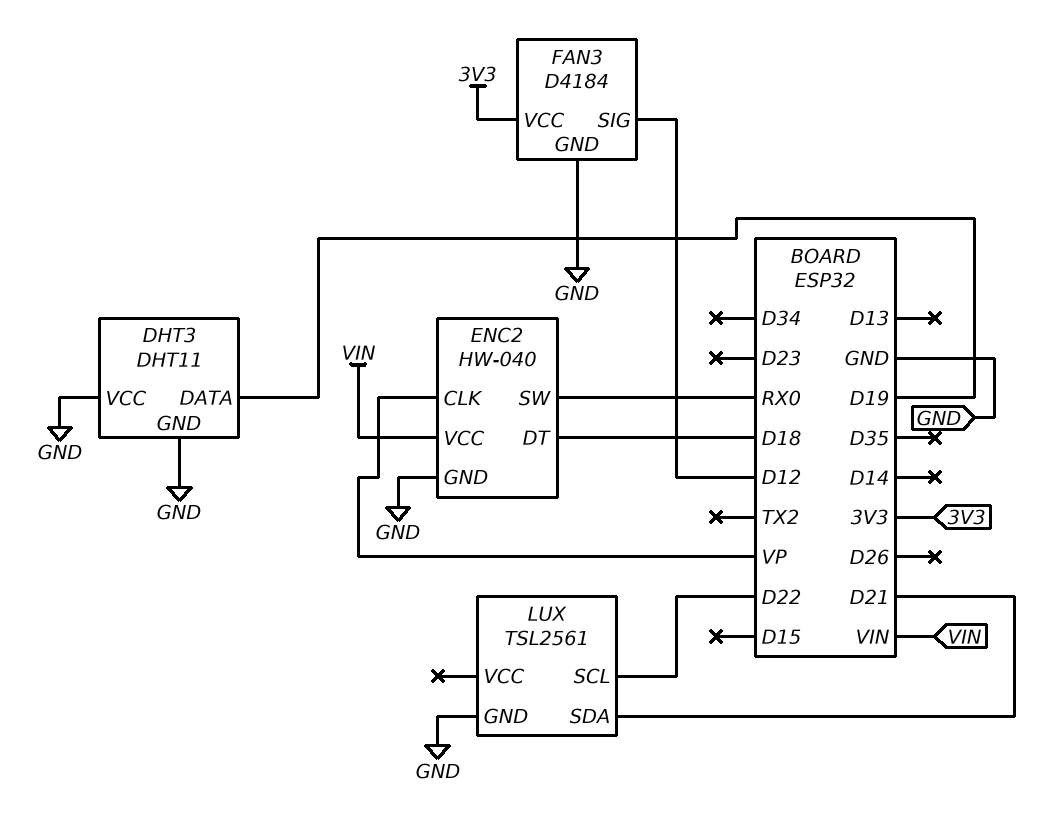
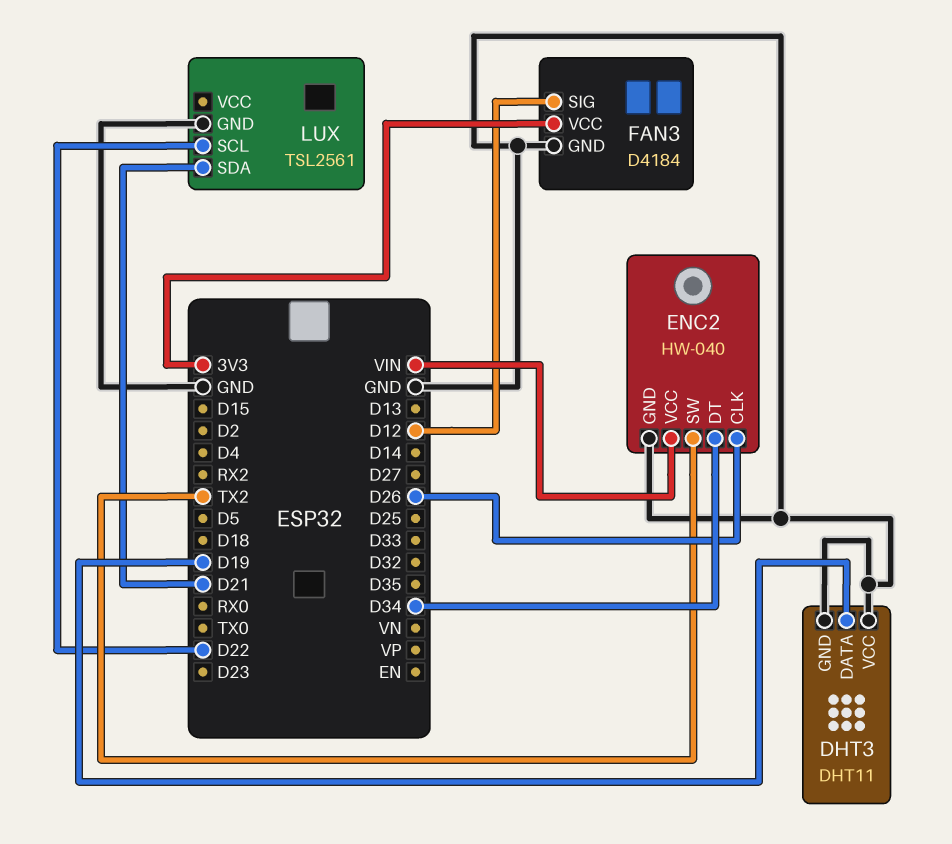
ENC2 pin CLK: VP -> D26
ENC2 pin DT: D18 -> D34
ENC2 pin SW: RX0 -> TX2

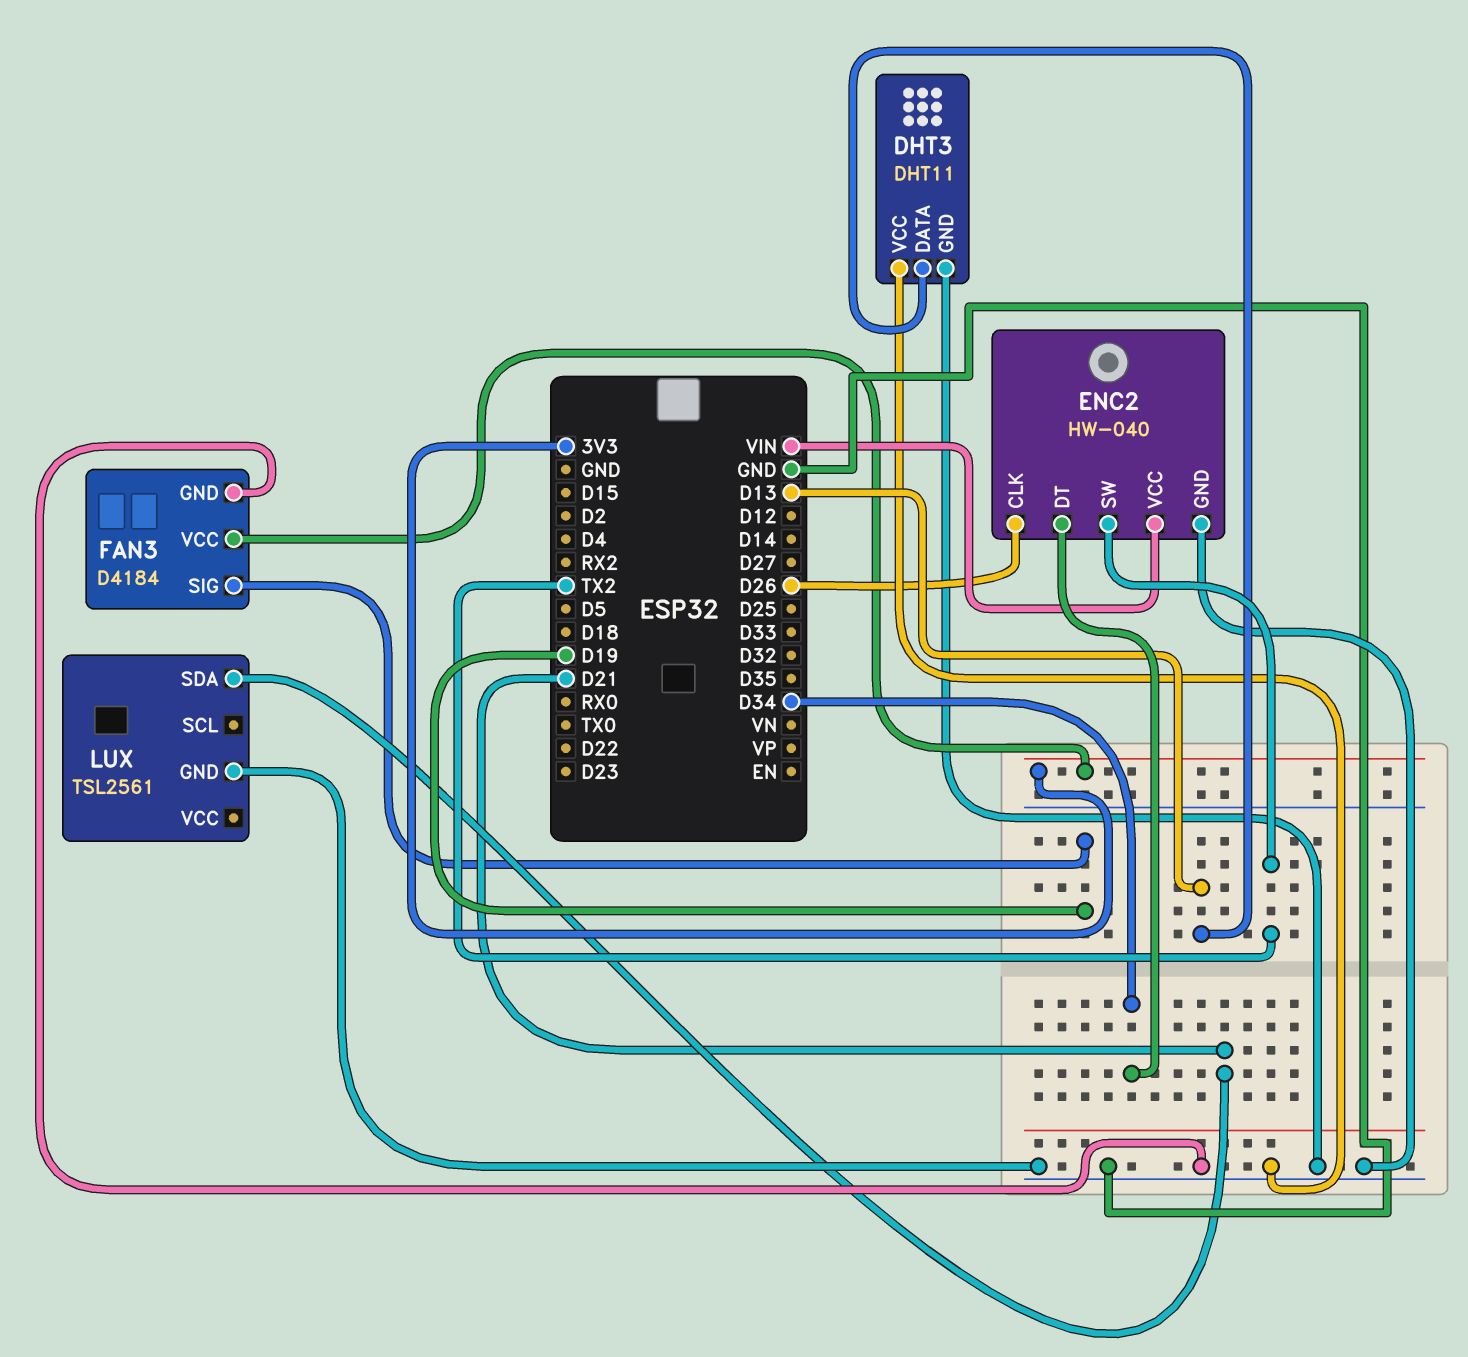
DHT3 pin DATA: D19 -> D13
FAN3 pin SIG: D12 -> D19
LUX pin SCL: D22 -> none

